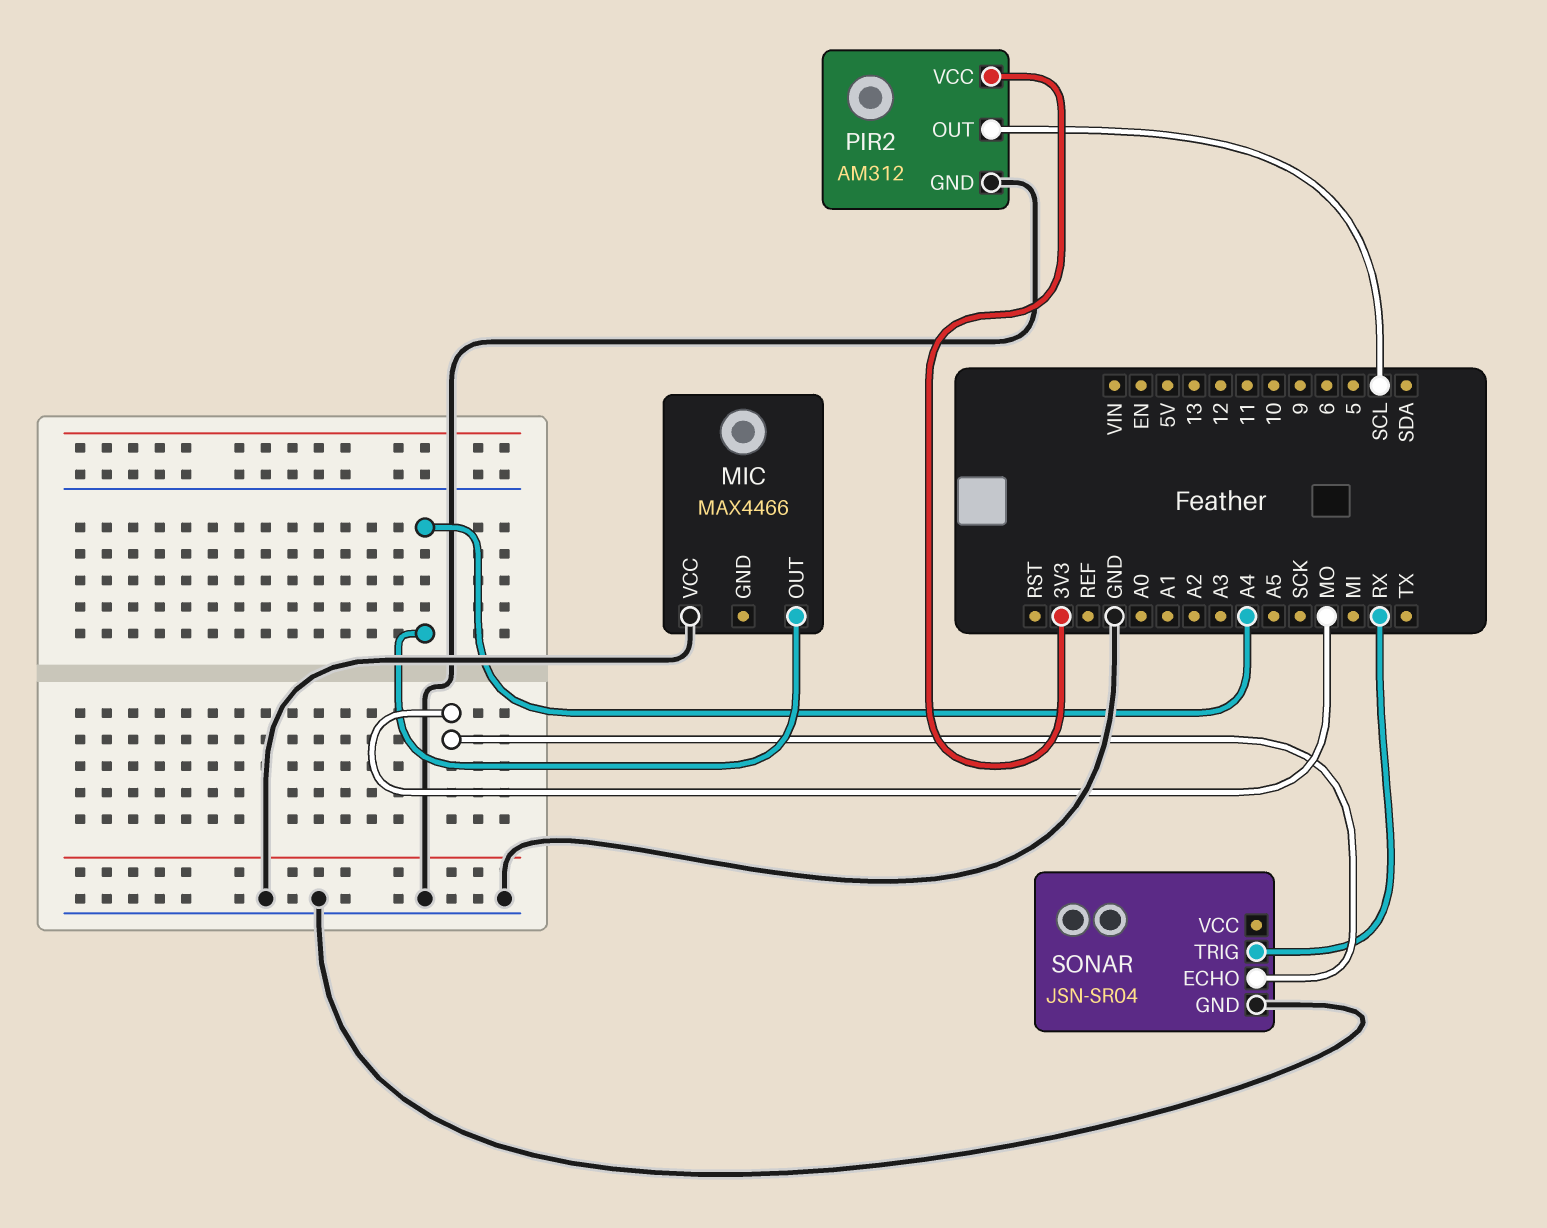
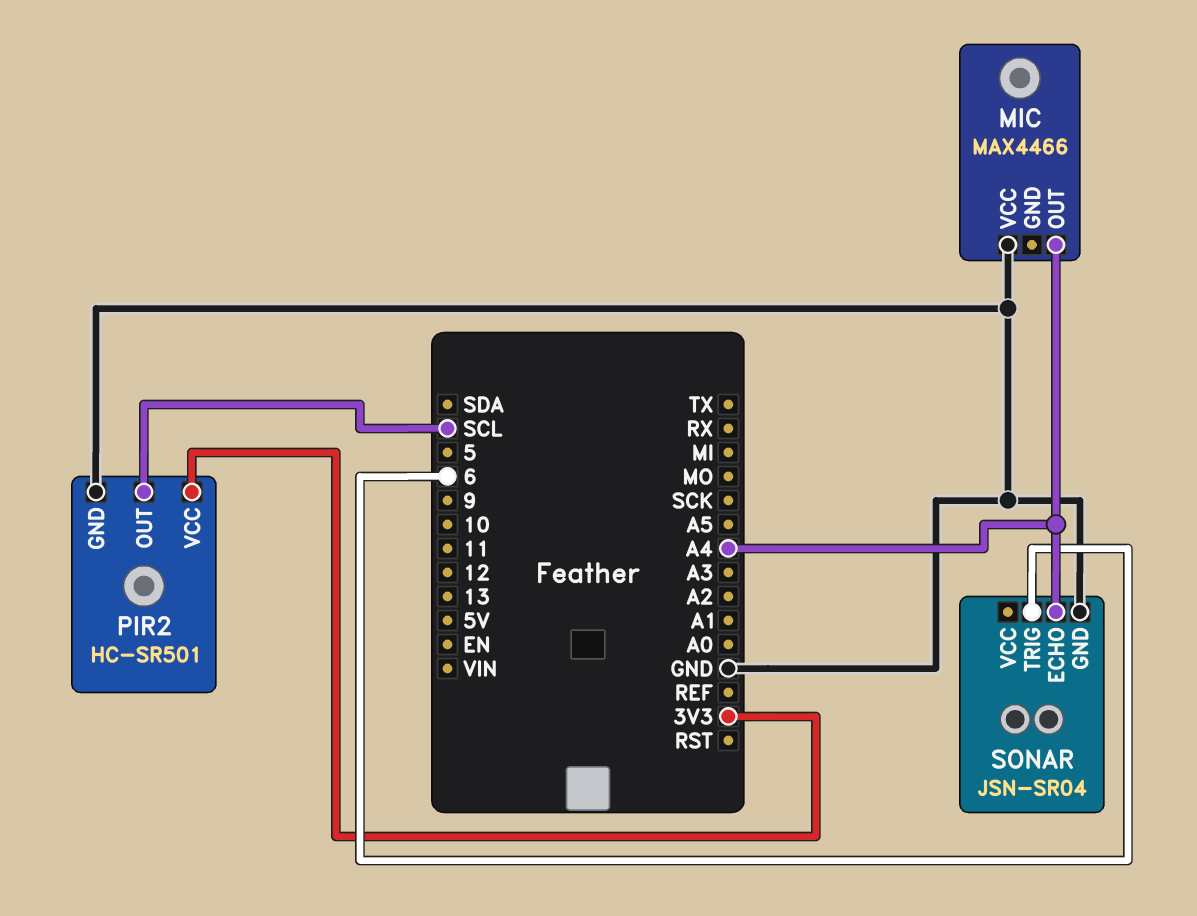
PIR2: AM312 -> HC-SR501
SONAR pin ECHO: MO -> A4
SONAR pin TRIG: RX -> 6

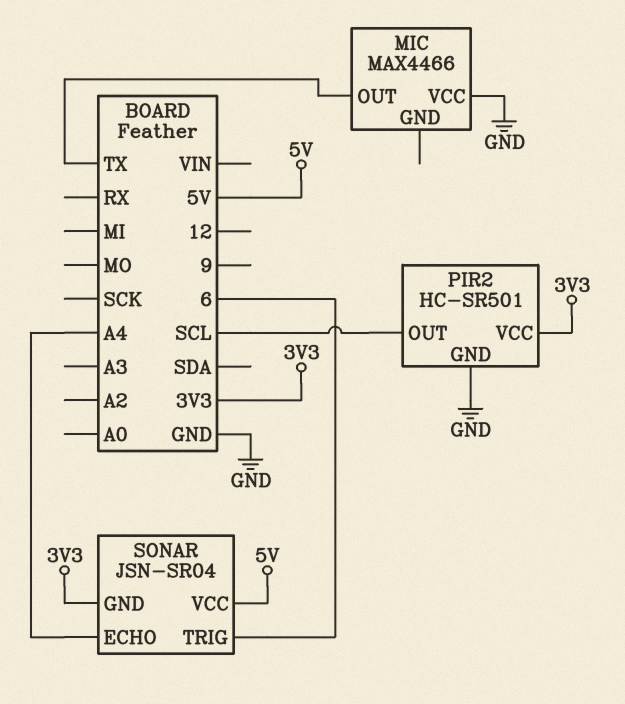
MIC pin OUT: A4 -> TX
SONAR pin GND: GND -> 3V3
SONAR pin VCC: none -> 5V

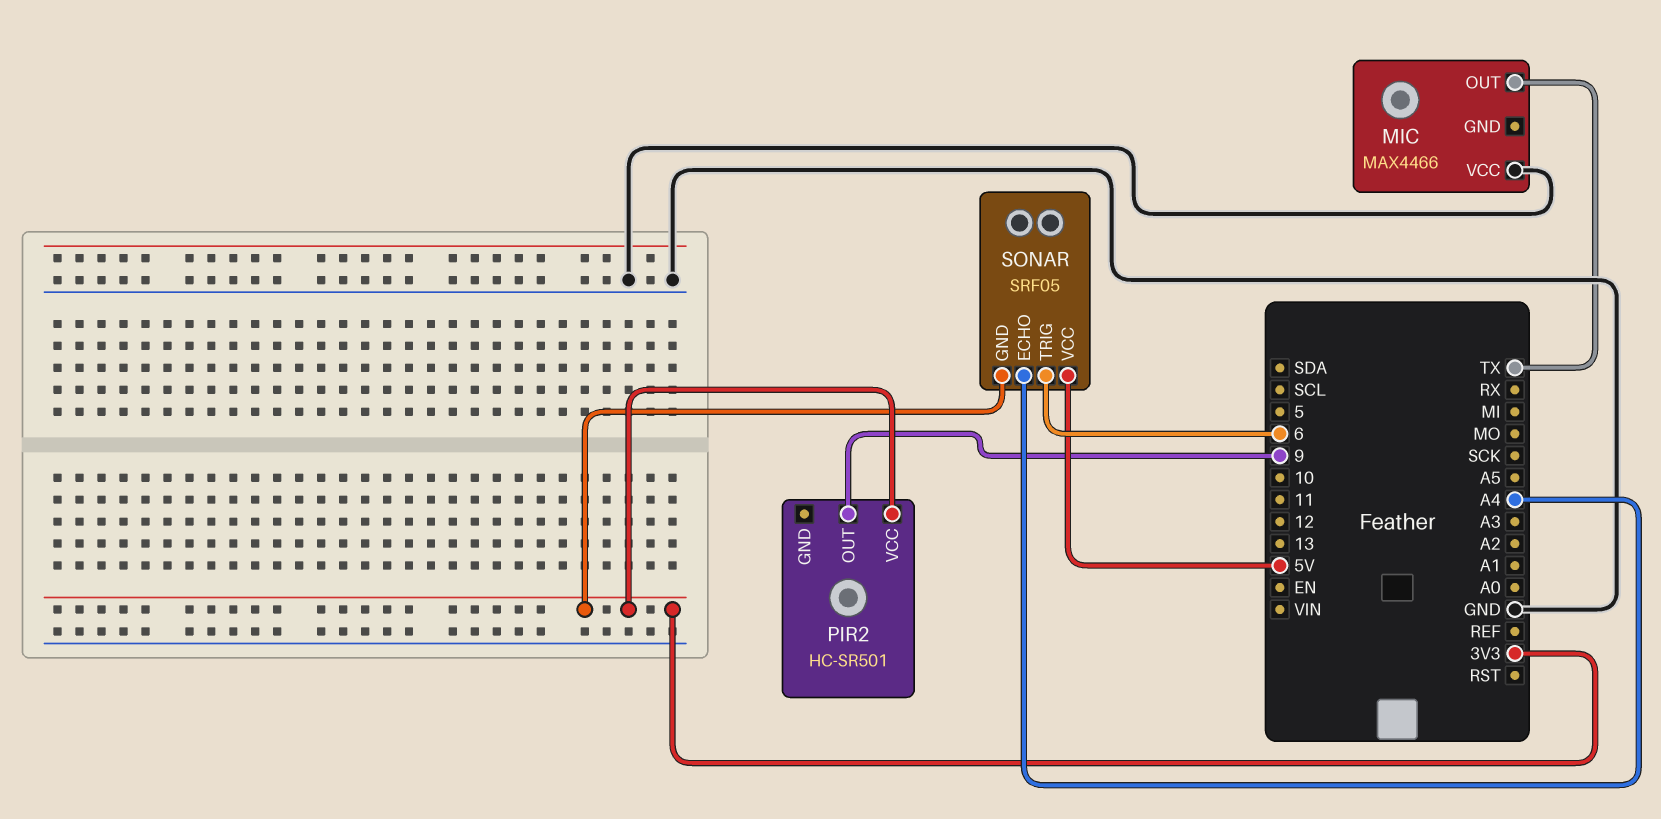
PIR2 pin GND: GND -> none
PIR2 pin OUT: SCL -> 9
SONAR: JSN-SR04 -> SRF05

